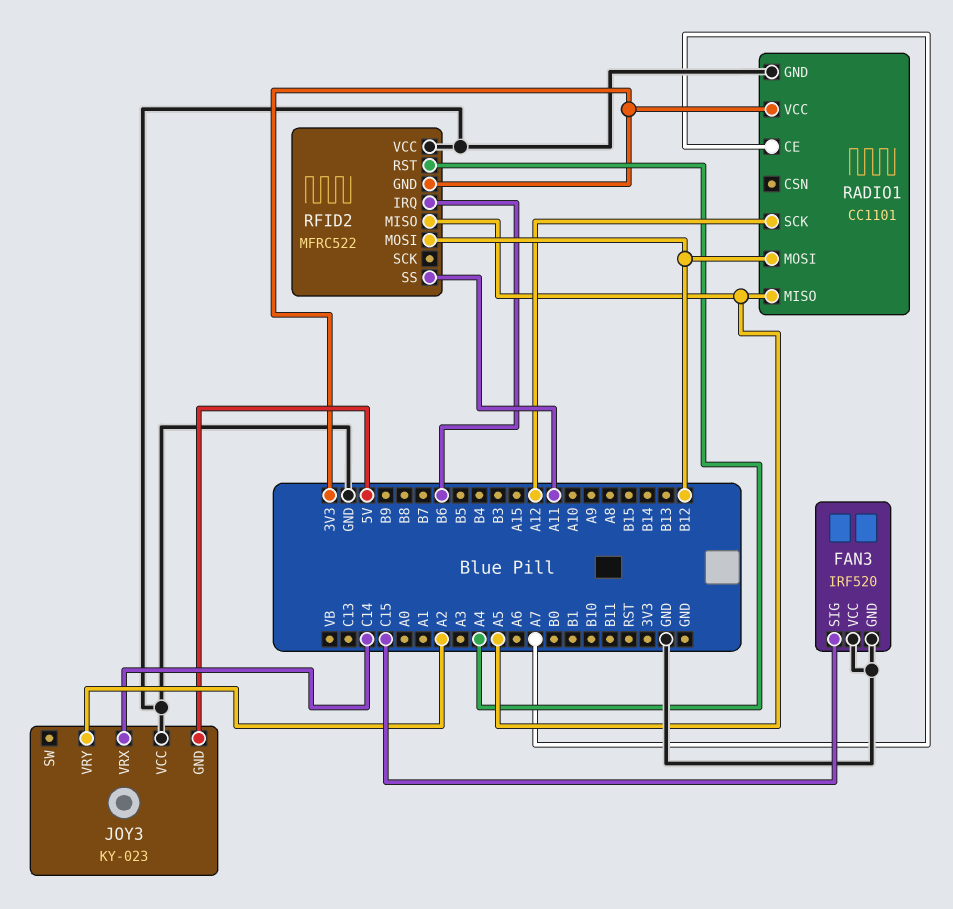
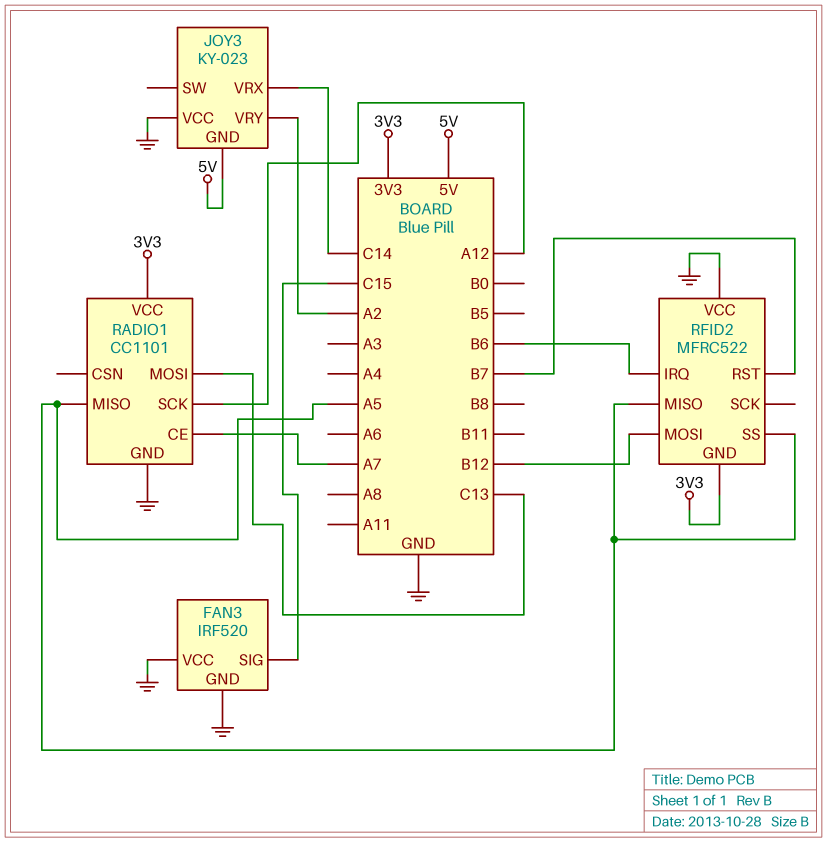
RADIO1 pin MOSI: B12 -> C13
RFID2 pin RST: A4 -> B7
RFID2 pin SS: A11 -> A5

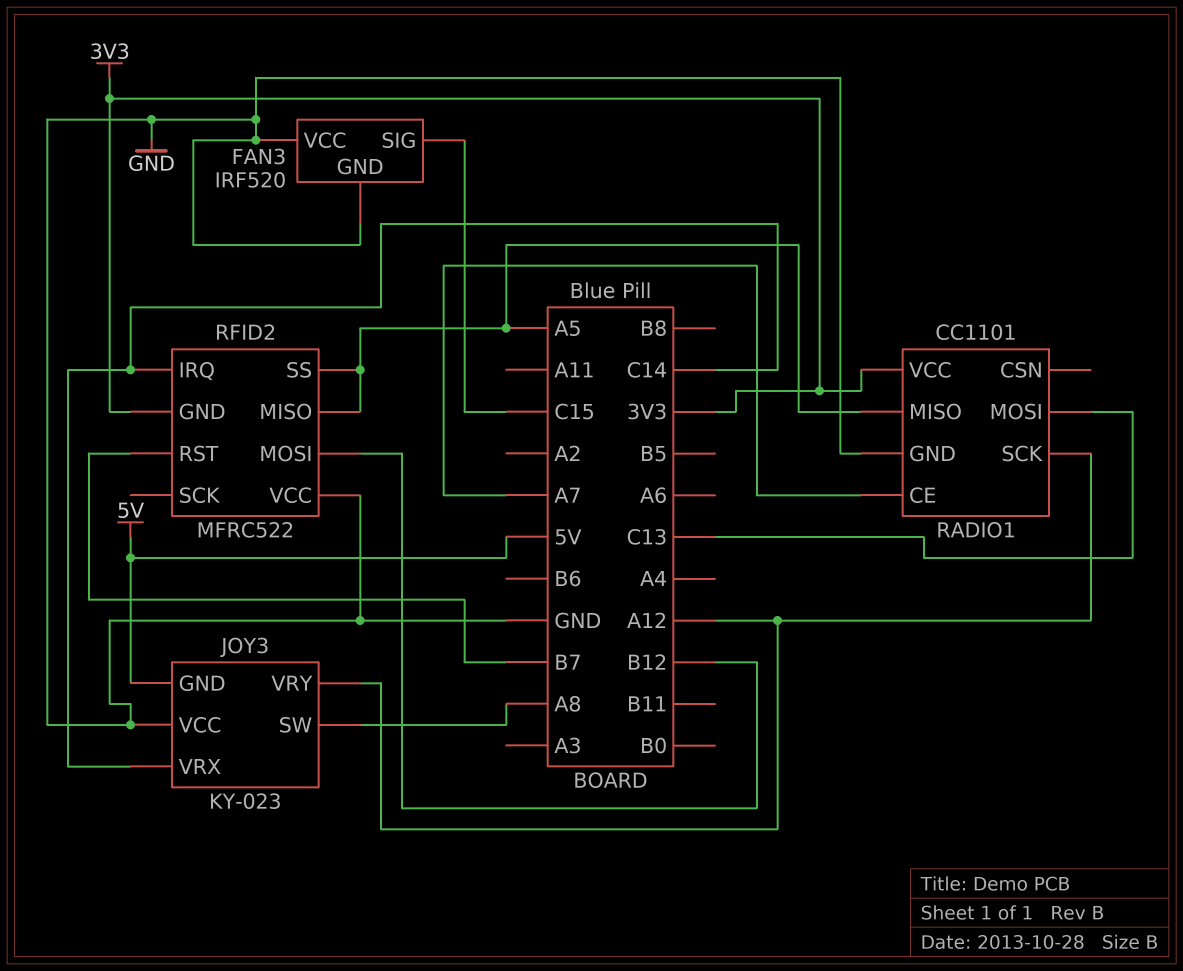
JOY3 pin SW: none -> A8
JOY3 pin VRY: A2 -> A12
RFID2 pin IRQ: B6 -> C14

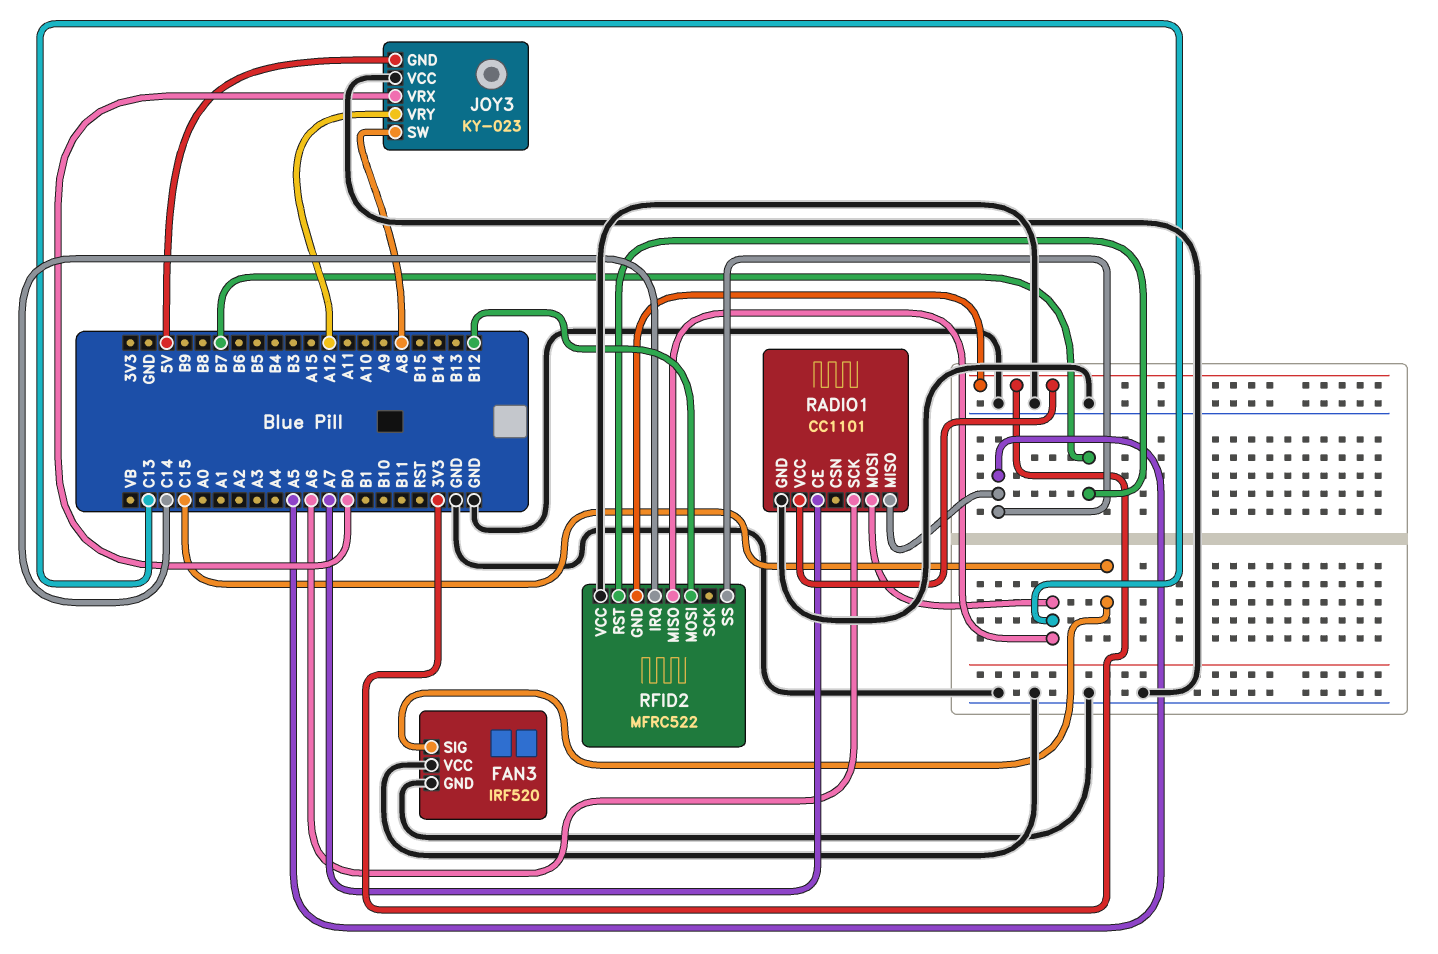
JOY3 pin VRX: C14 -> B0
RADIO1 pin SCK: A12 -> A6
RFID2 pin MISO: A5 -> C13

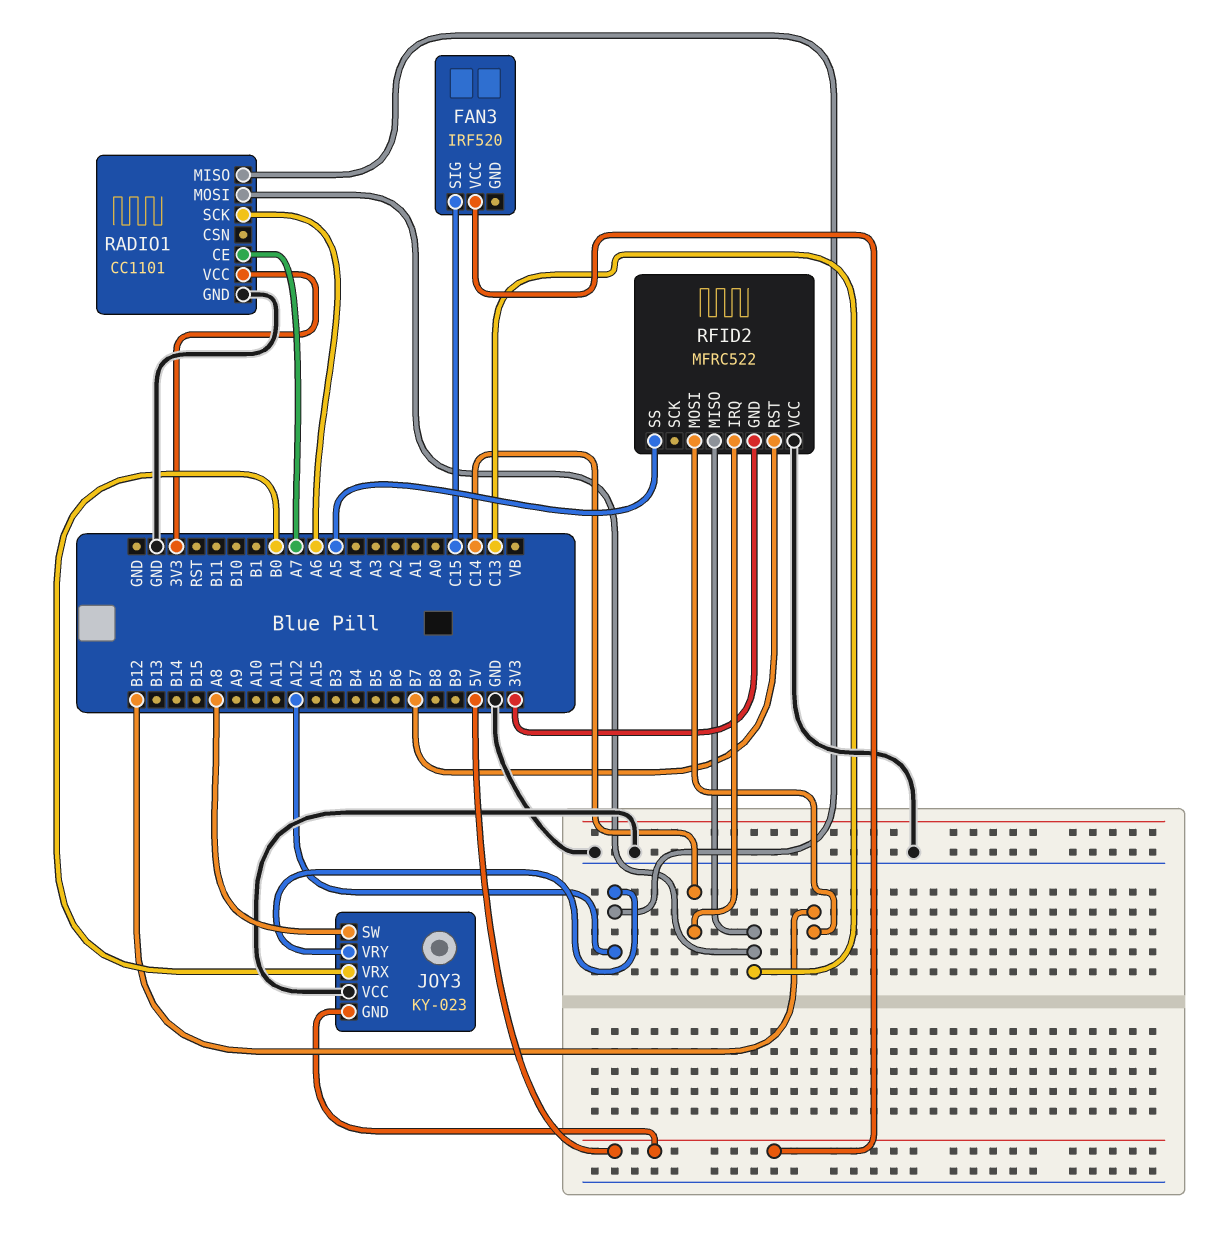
FAN3 pin GND: GND -> none
FAN3 pin VCC: GND -> 5V
RADIO1 pin MISO: A5 -> A12

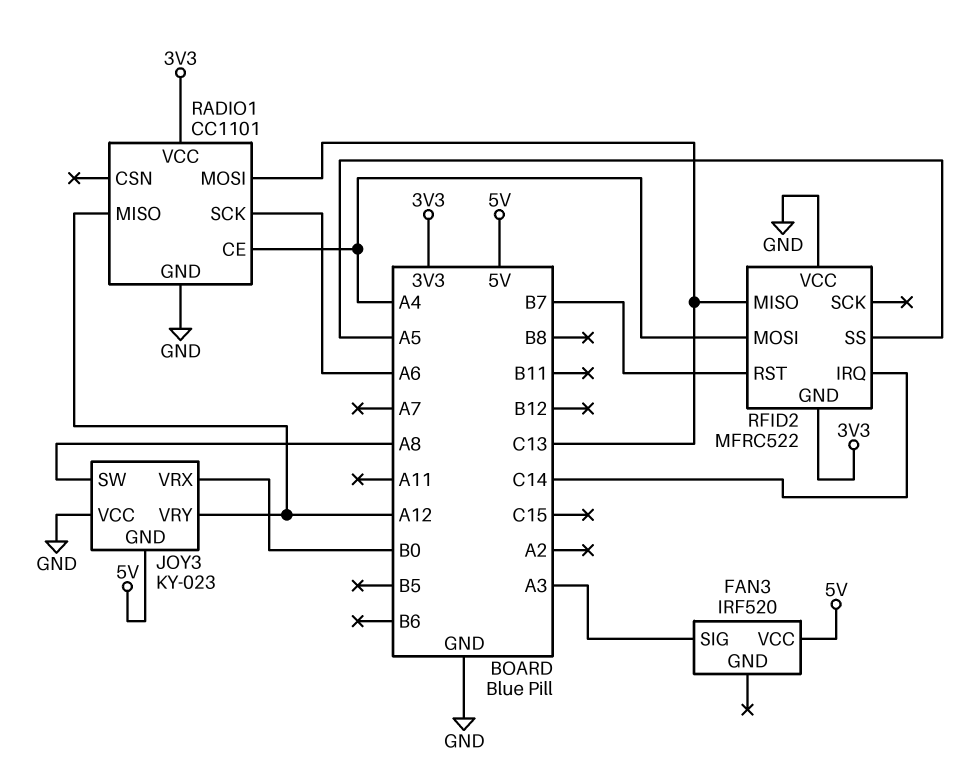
FAN3 pin SIG: C15 -> A3
RADIO1 pin CE: A7 -> A4
RFID2 pin MOSI: B12 -> A4

